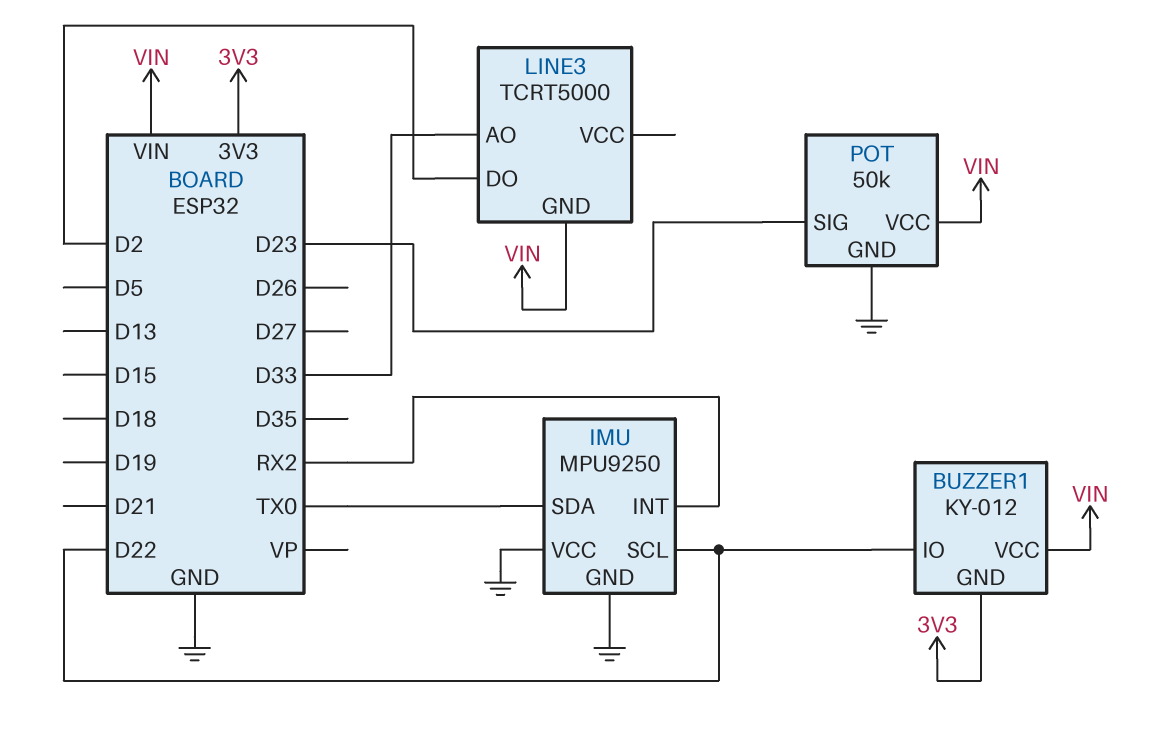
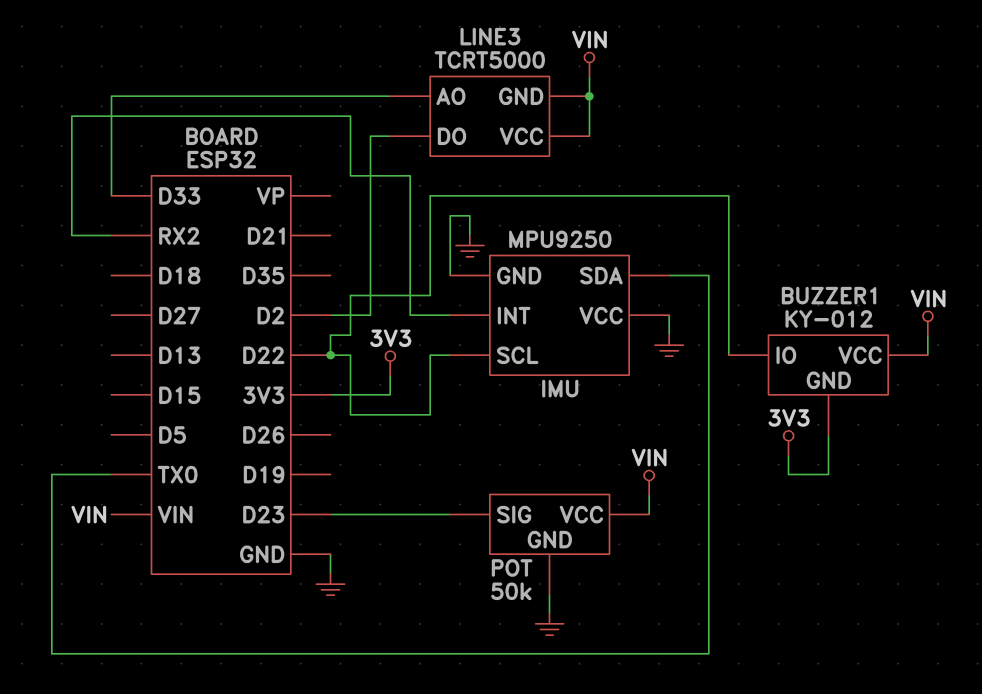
LINE3 pin VCC: none -> VIN

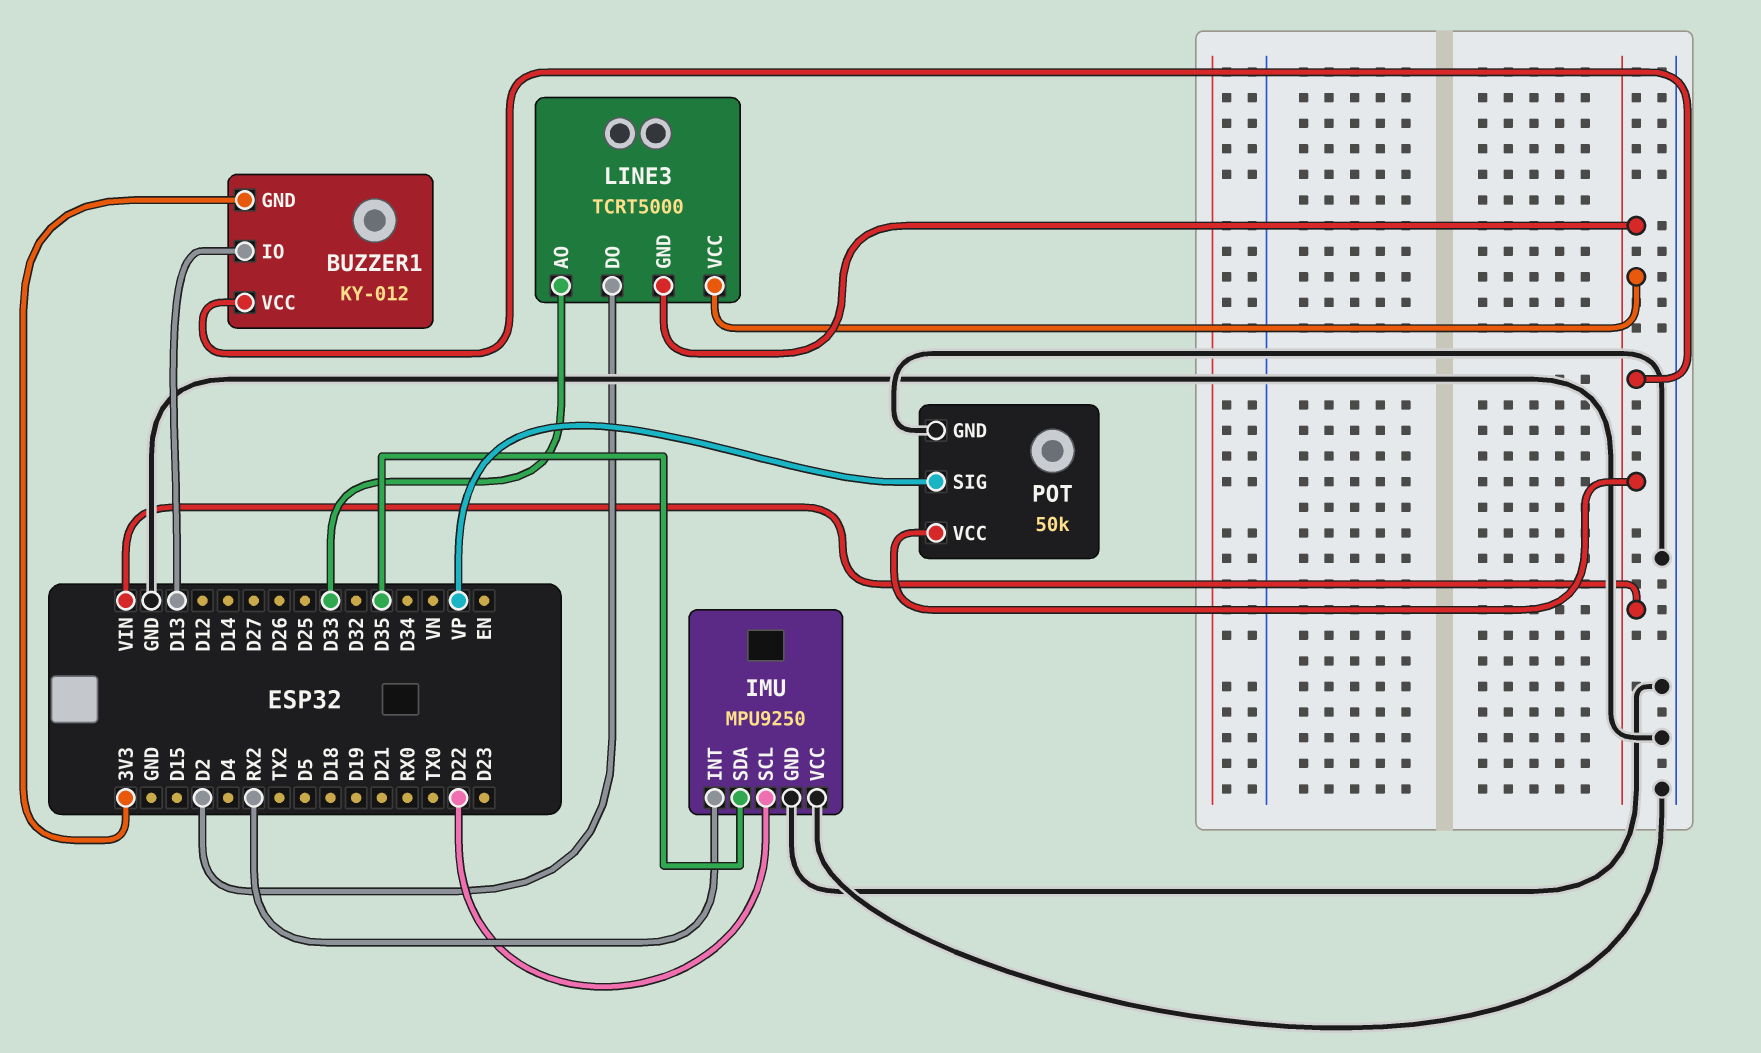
BUZZER1 pin IO: D22 -> D13
IMU pin SDA: TX0 -> D35
POT pin SIG: D23 -> VP

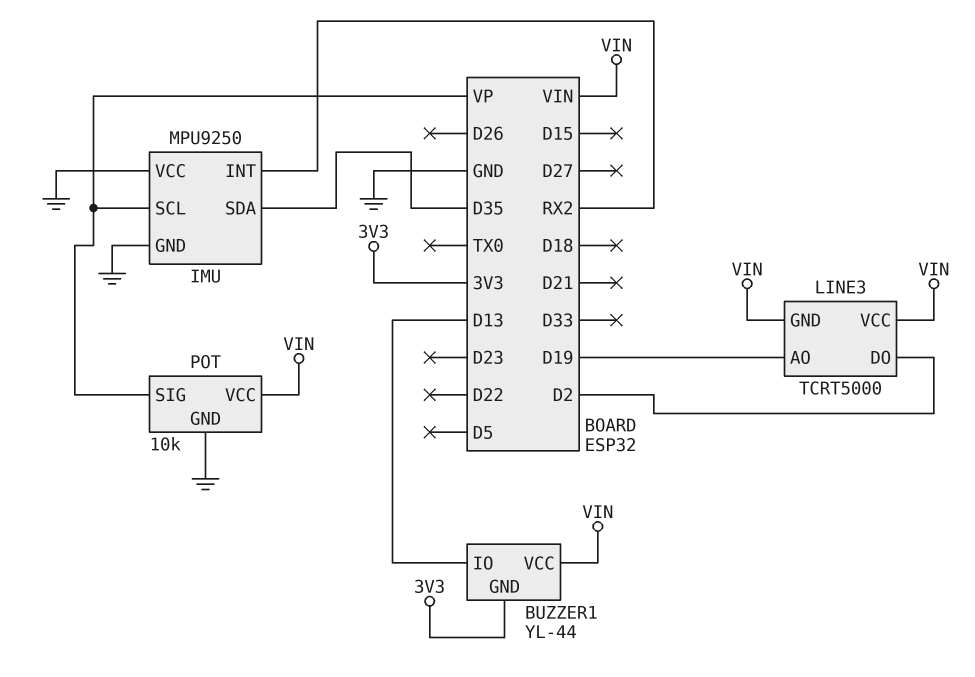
BUZZER1: KY-012 -> YL-44
IMU pin SCL: D22 -> VP
LINE3 pin AO: D33 -> D19
POT: 50k -> 10k

